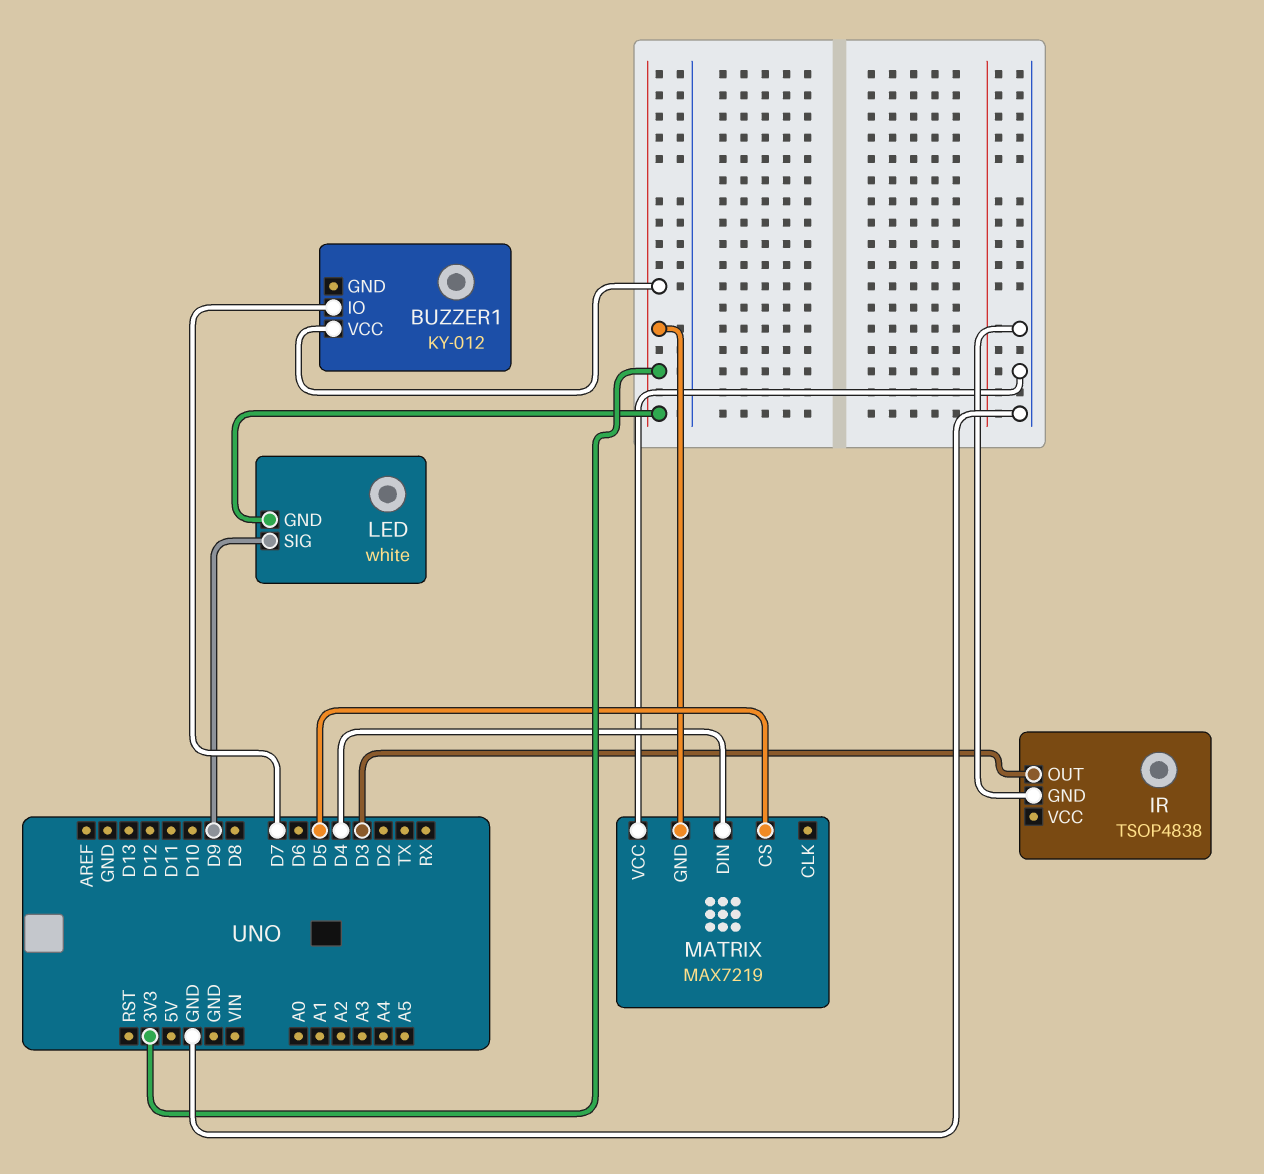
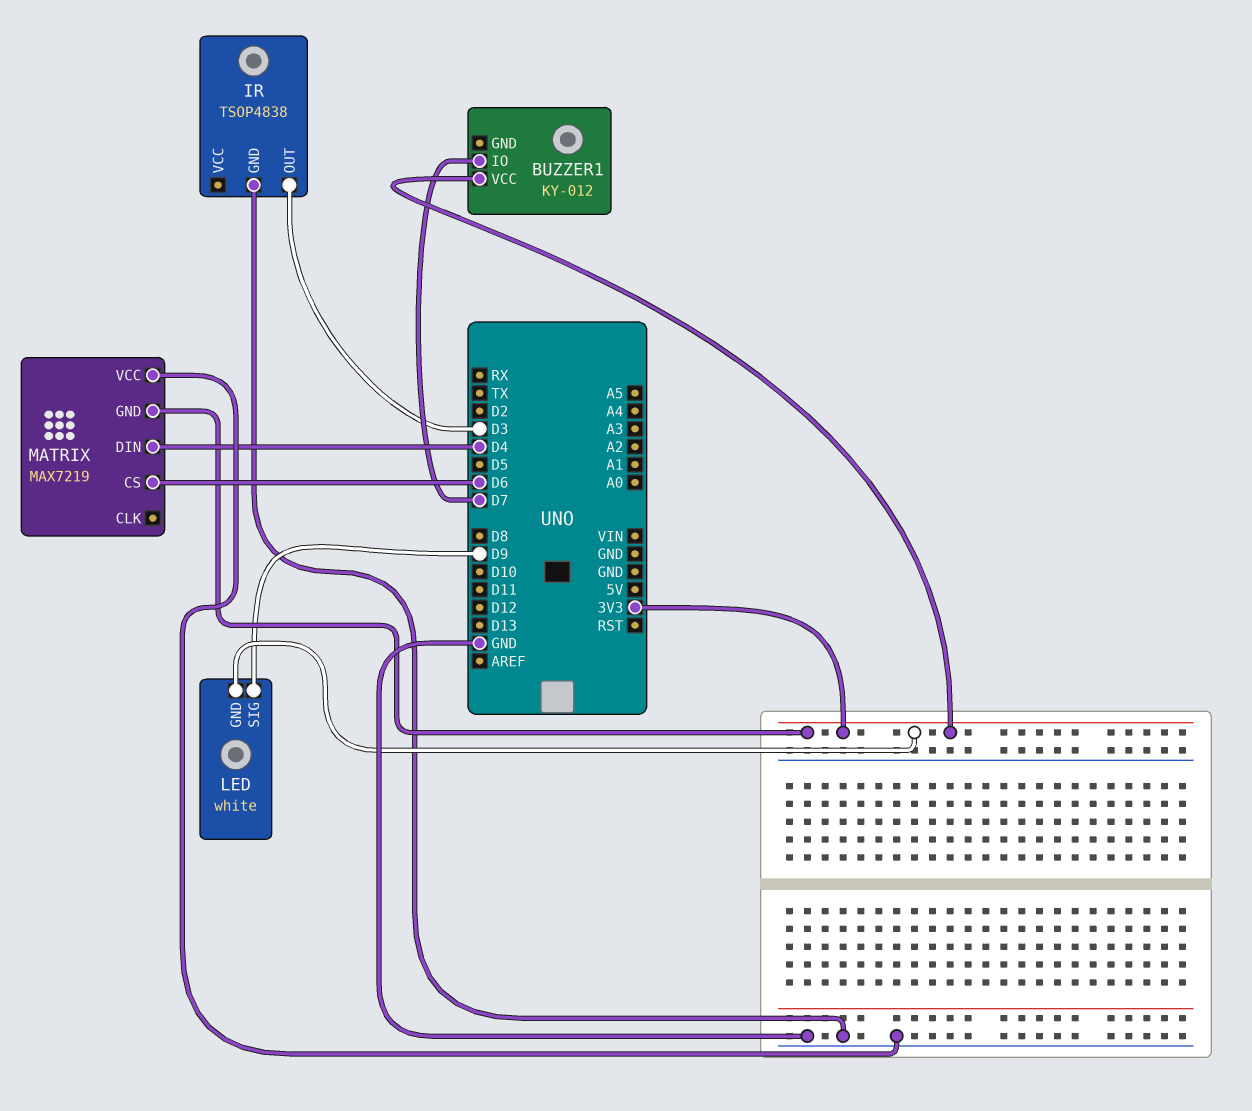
MATRIX pin CS: D5 -> D6

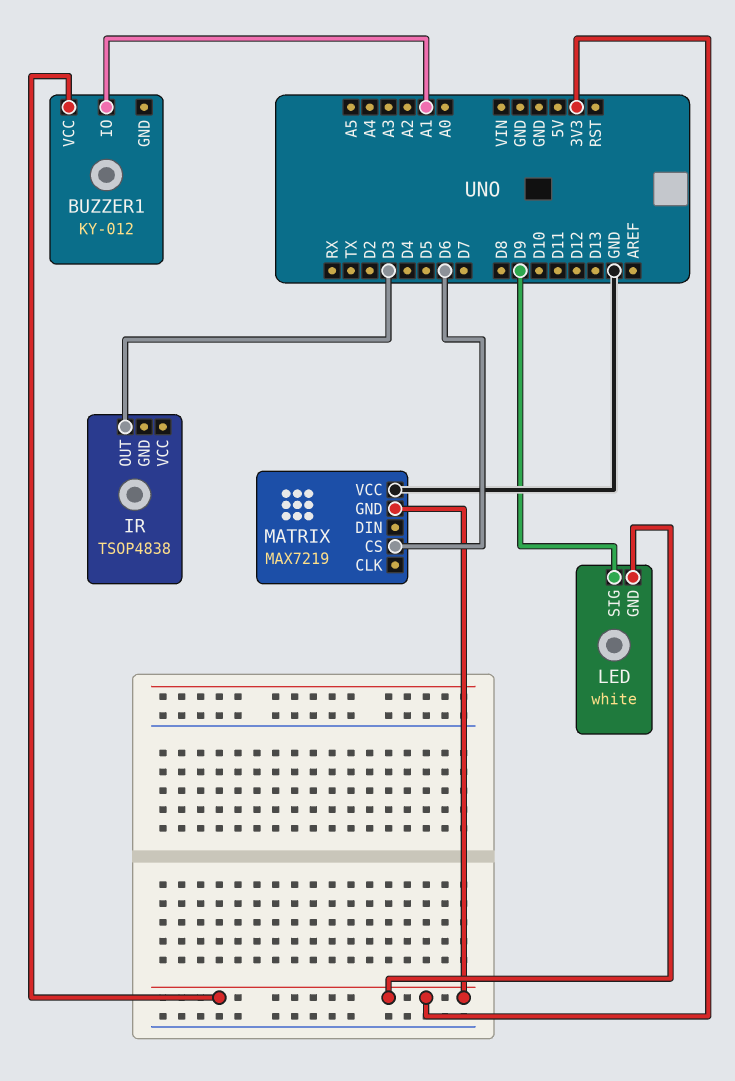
BUZZER1 pin IO: D7 -> A1
IR pin GND: GND -> none
MATRIX pin DIN: D4 -> none

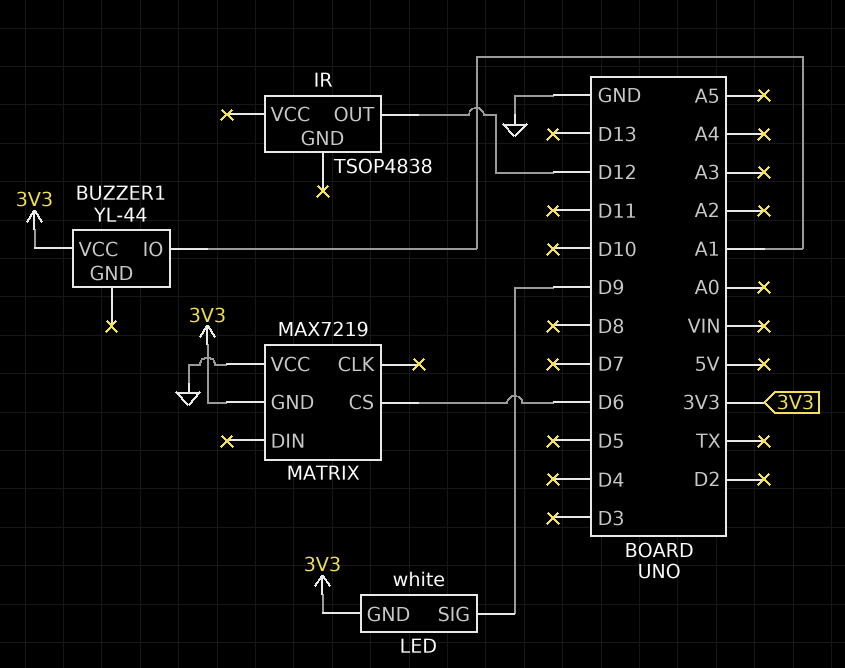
BUZZER1: KY-012 -> YL-44
IR pin OUT: D3 -> D12

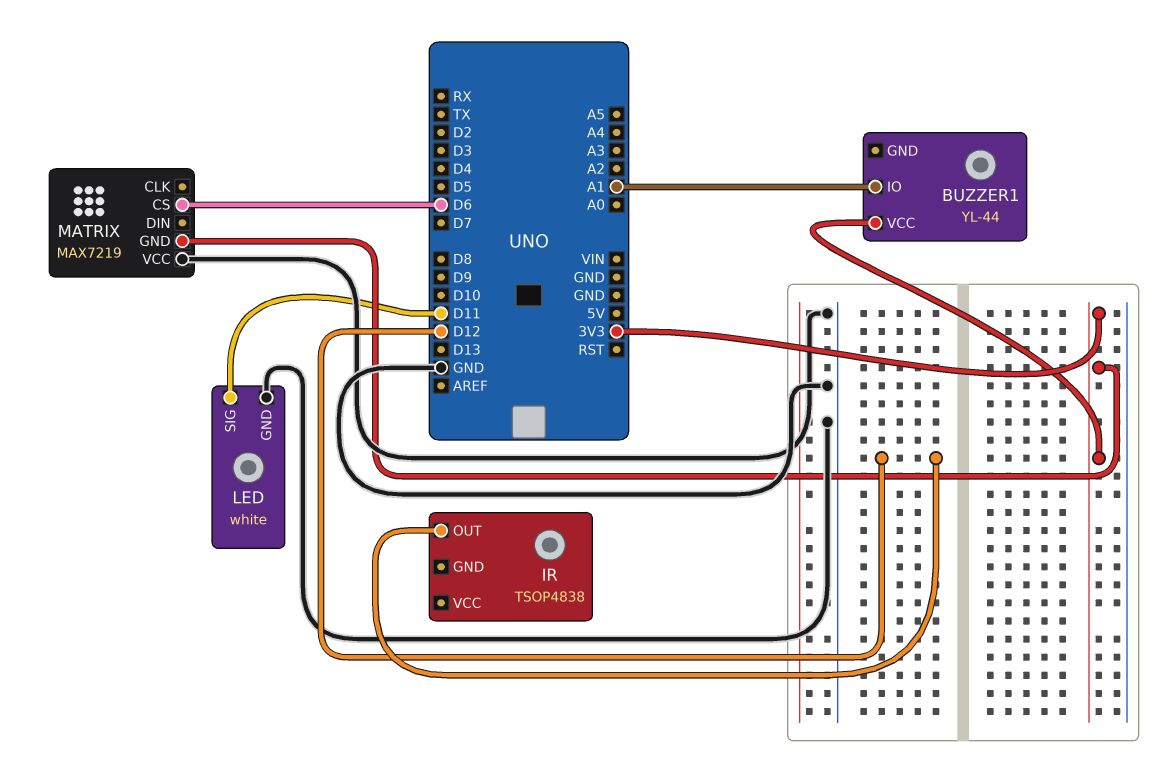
LED pin GND: 3V3 -> GND
LED pin SIG: D9 -> D11

